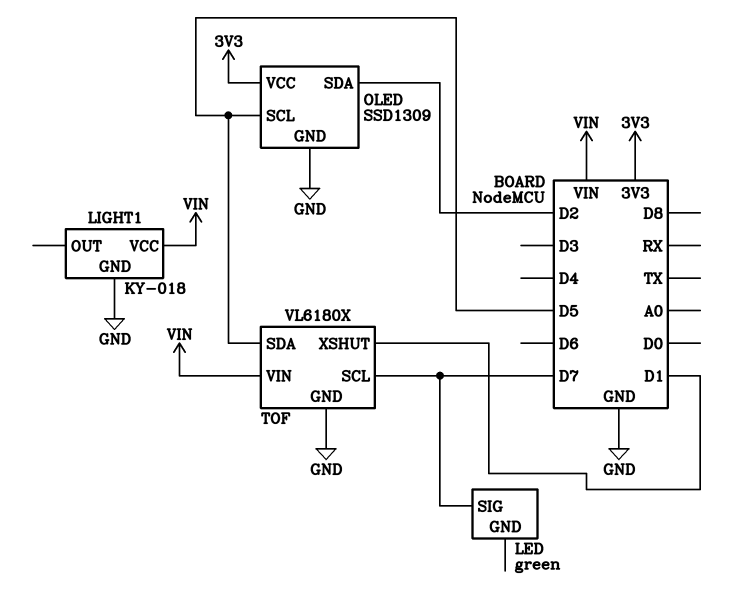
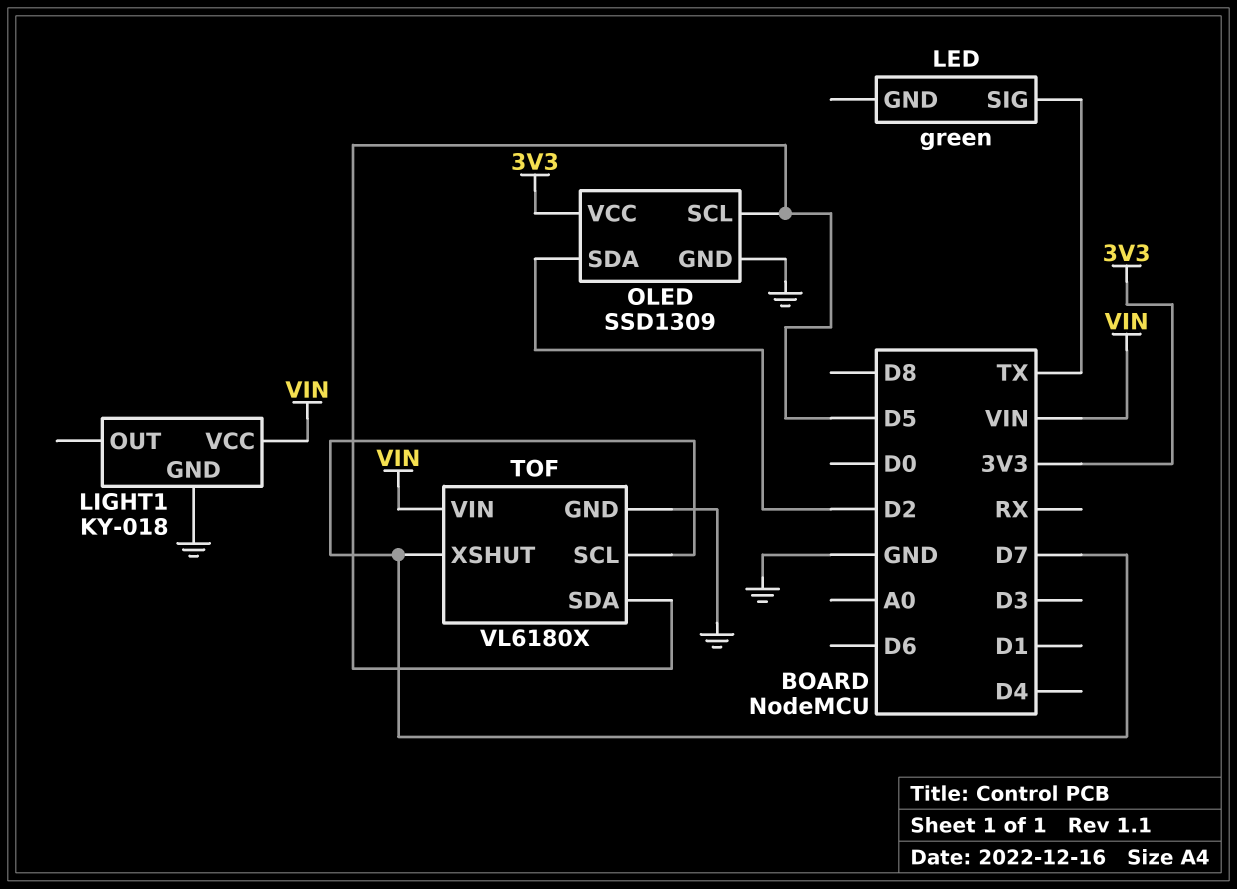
LED pin SIG: D7 -> TX
TOF pin XSHUT: D1 -> D7

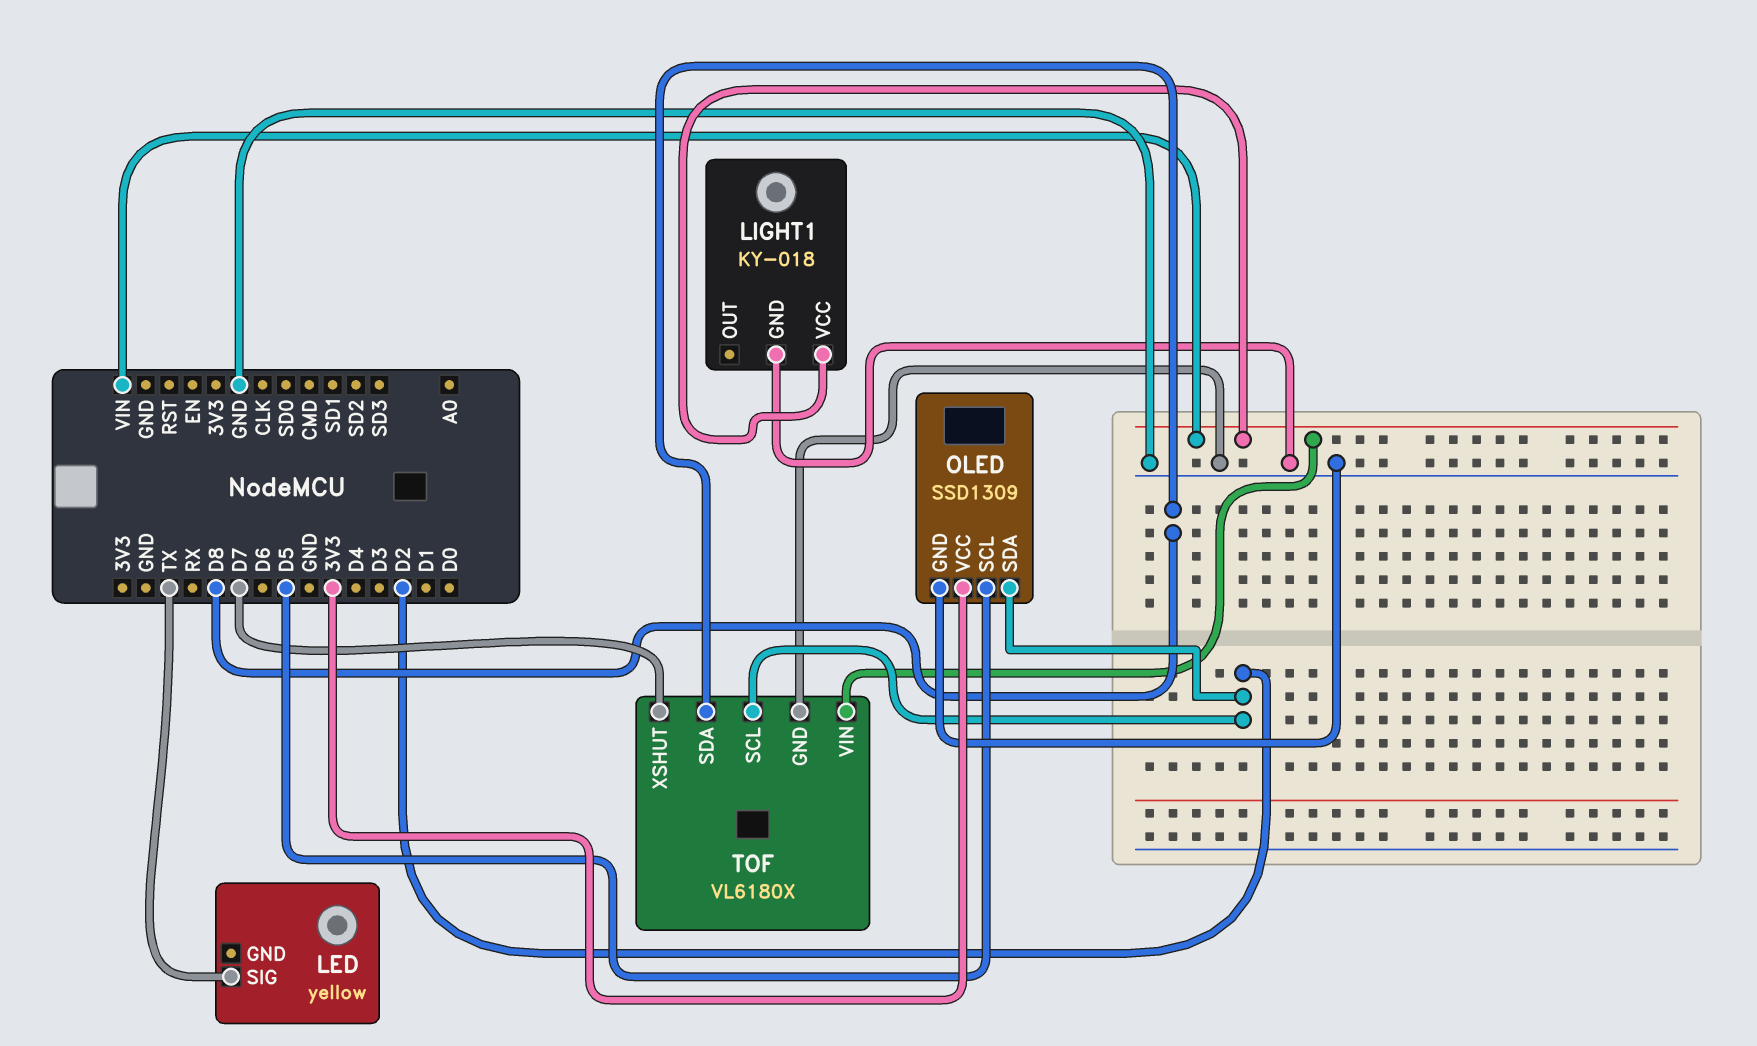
LED: green -> yellow
TOF pin SCL: D7 -> D2
TOF pin SDA: D5 -> D8

